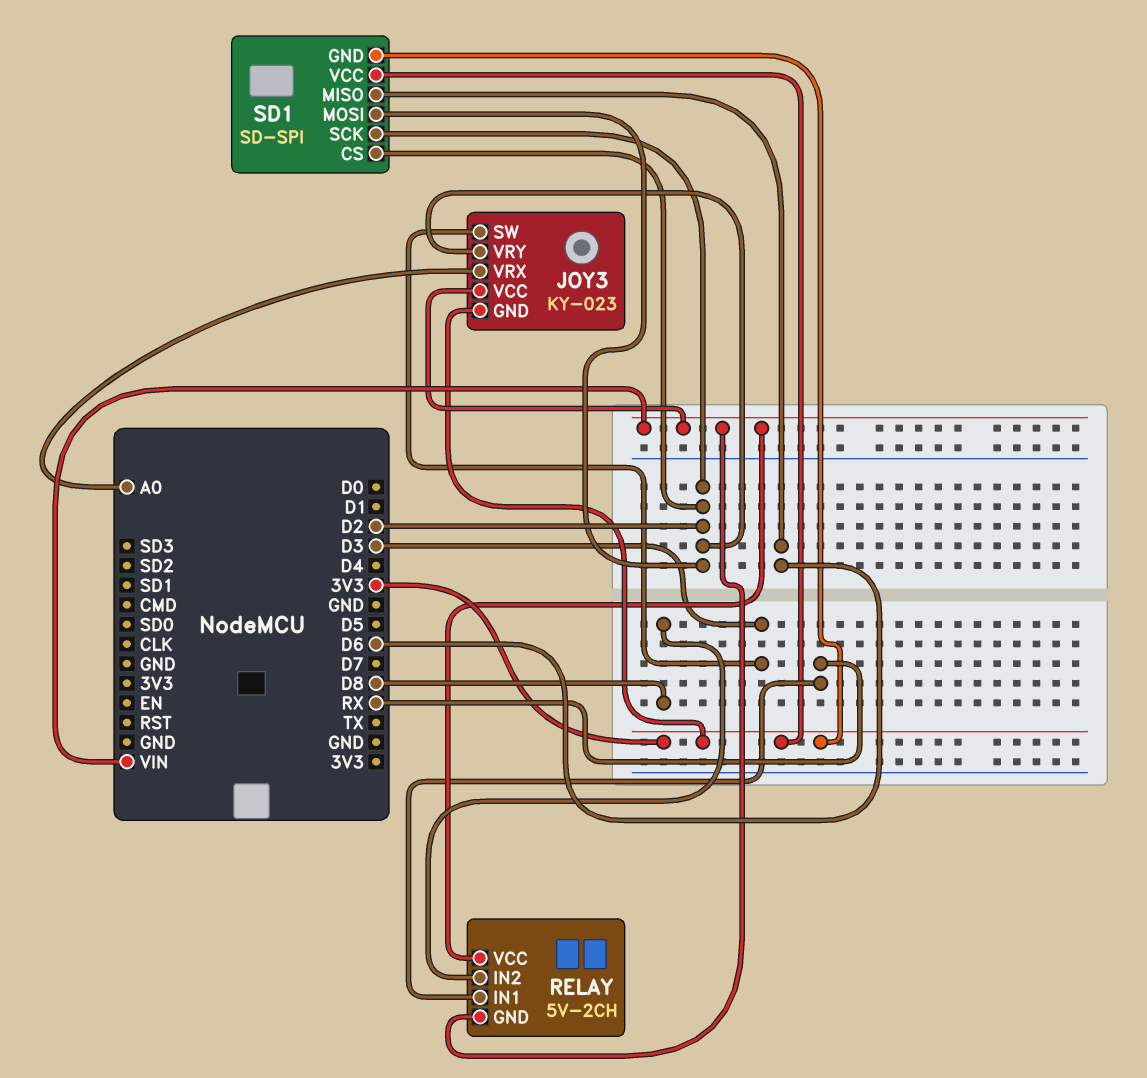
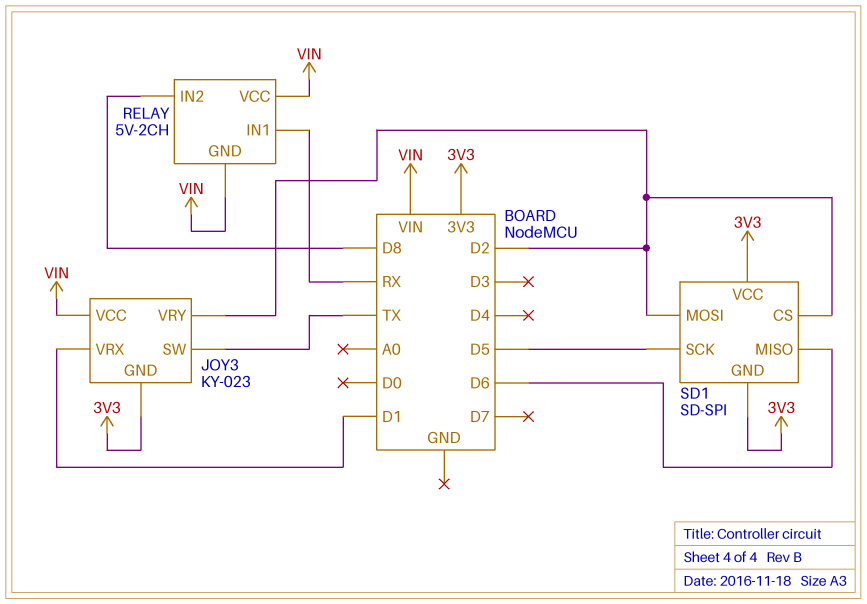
JOY3 pin SW: D3 -> TX
JOY3 pin VRX: A0 -> D1
SD1 pin SCK: D2 -> D5

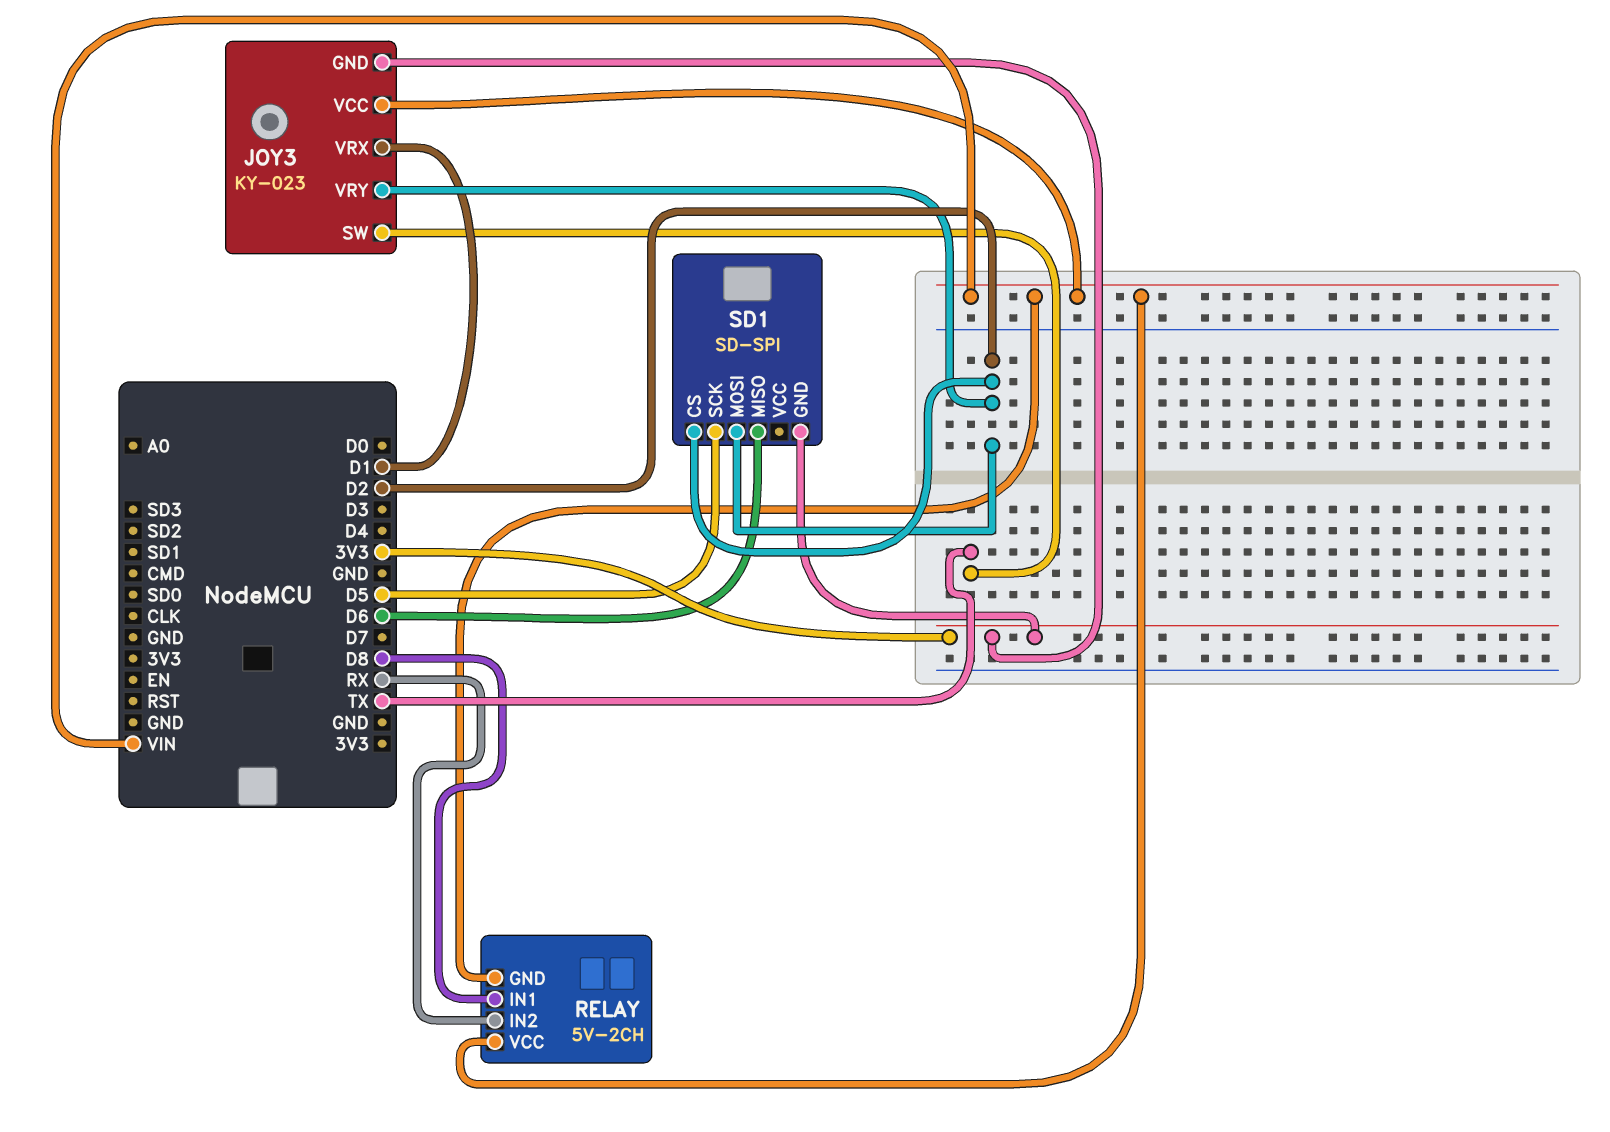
RELAY pin IN1: RX -> D8
RELAY pin IN2: D8 -> RX
SD1 pin VCC: 3V3 -> none

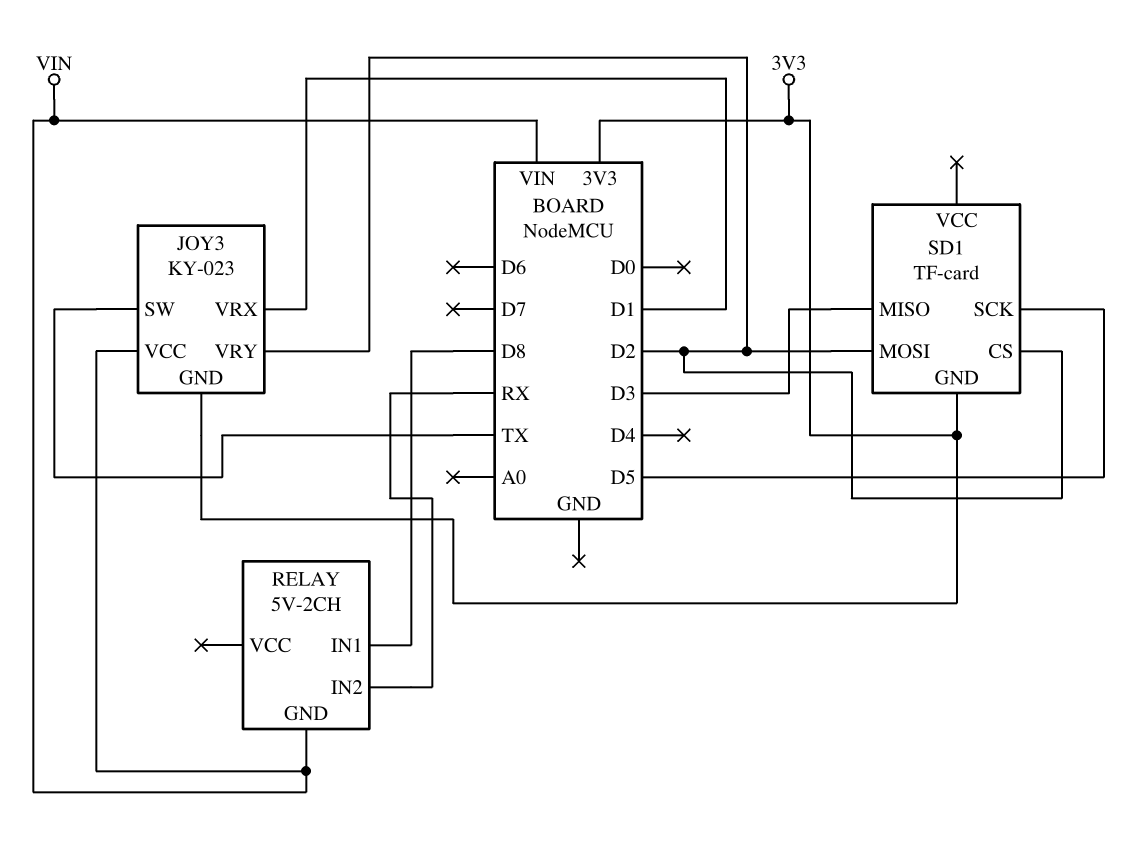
RELAY pin VCC: VIN -> none
SD1: SD-SPI -> TF-card
SD1 pin MISO: D6 -> D3

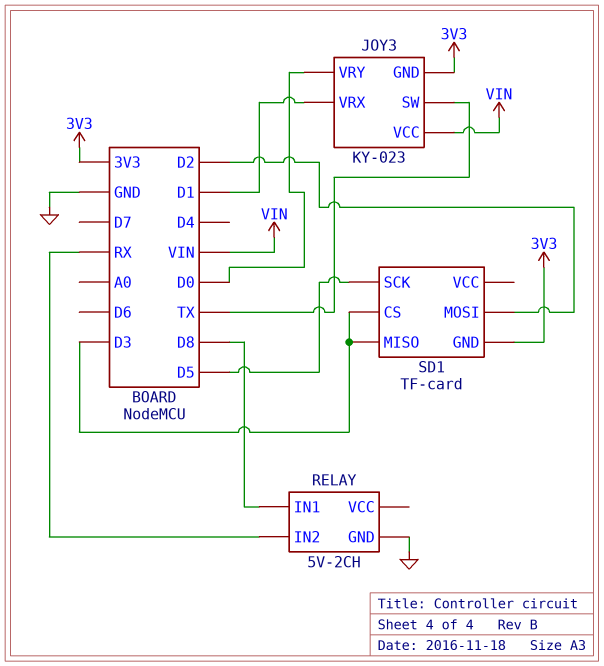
JOY3 pin VRY: D2 -> D0
RELAY pin GND: VIN -> GND
SD1 pin CS: D2 -> D3

